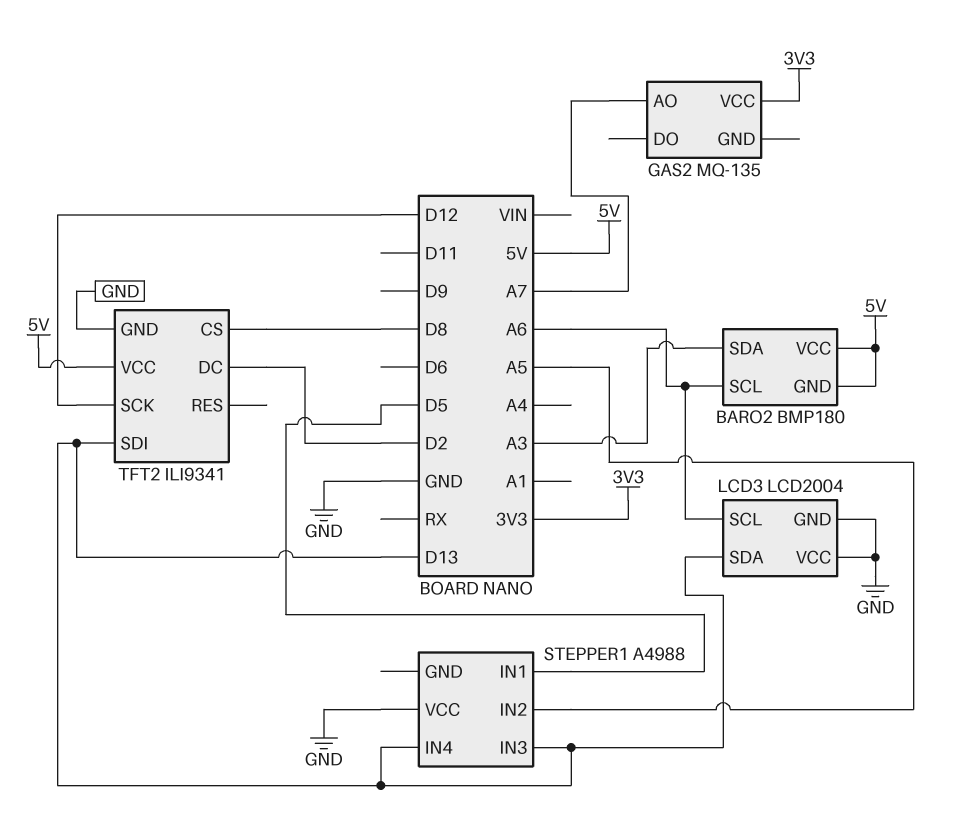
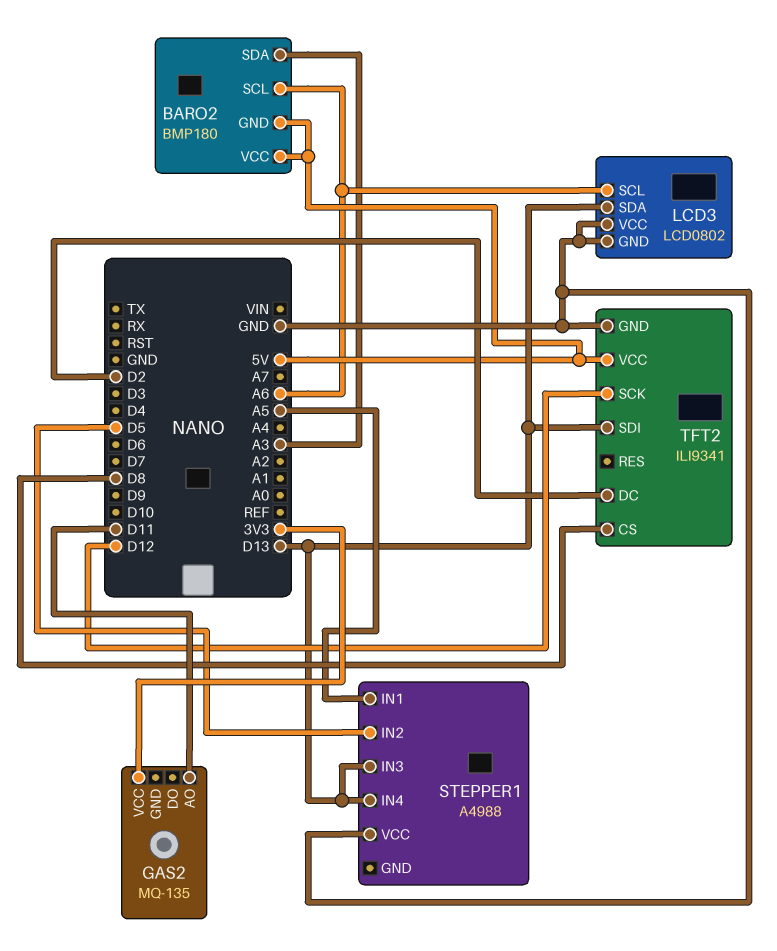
GAS2 pin AO: A7 -> D11
LCD3: LCD2004 -> LCD0802
STEPPER1 pin IN1: D5 -> A5
STEPPER1 pin IN2: A5 -> D5

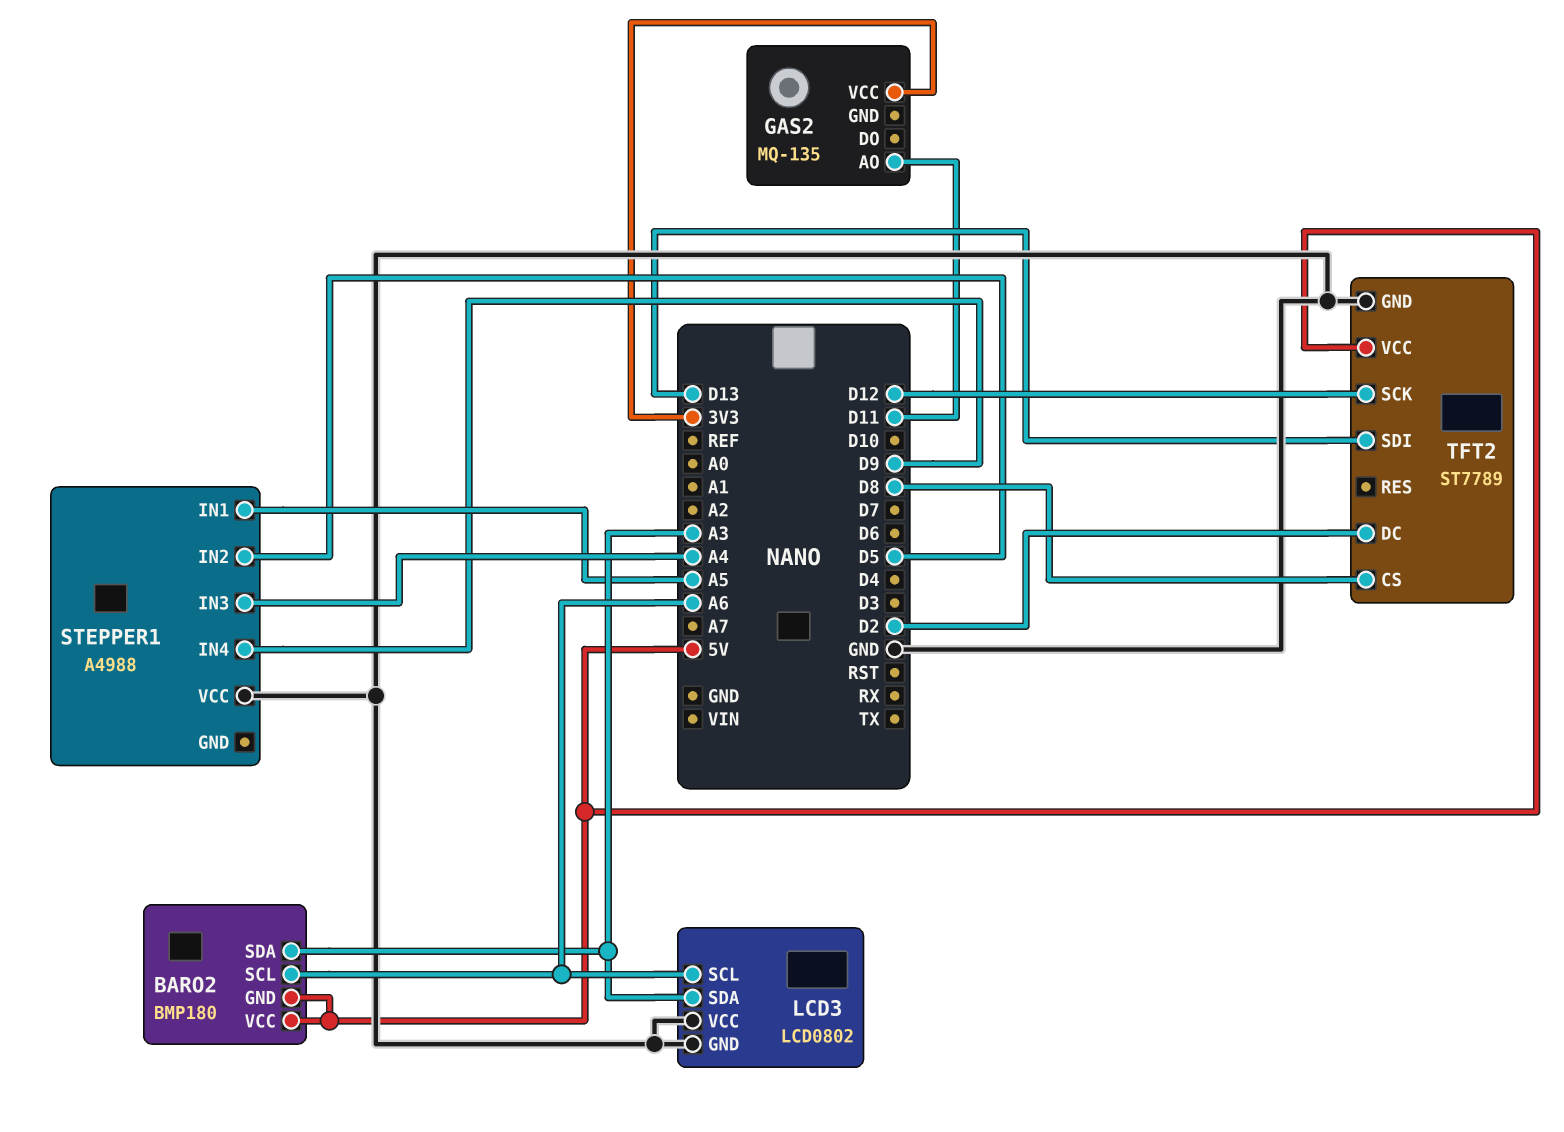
LCD3 pin SDA: D13 -> A3
STEPPER1 pin IN3: D13 -> A4
STEPPER1 pin IN4: D13 -> D9
TFT2: ILI9341 -> ST7789

